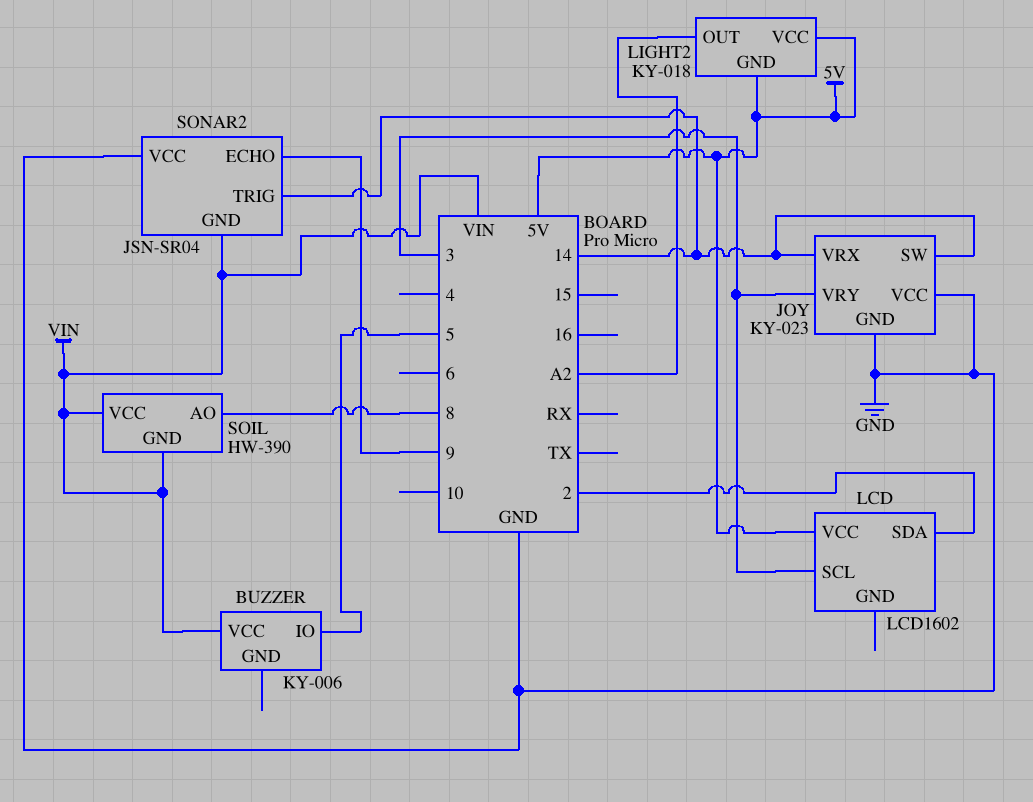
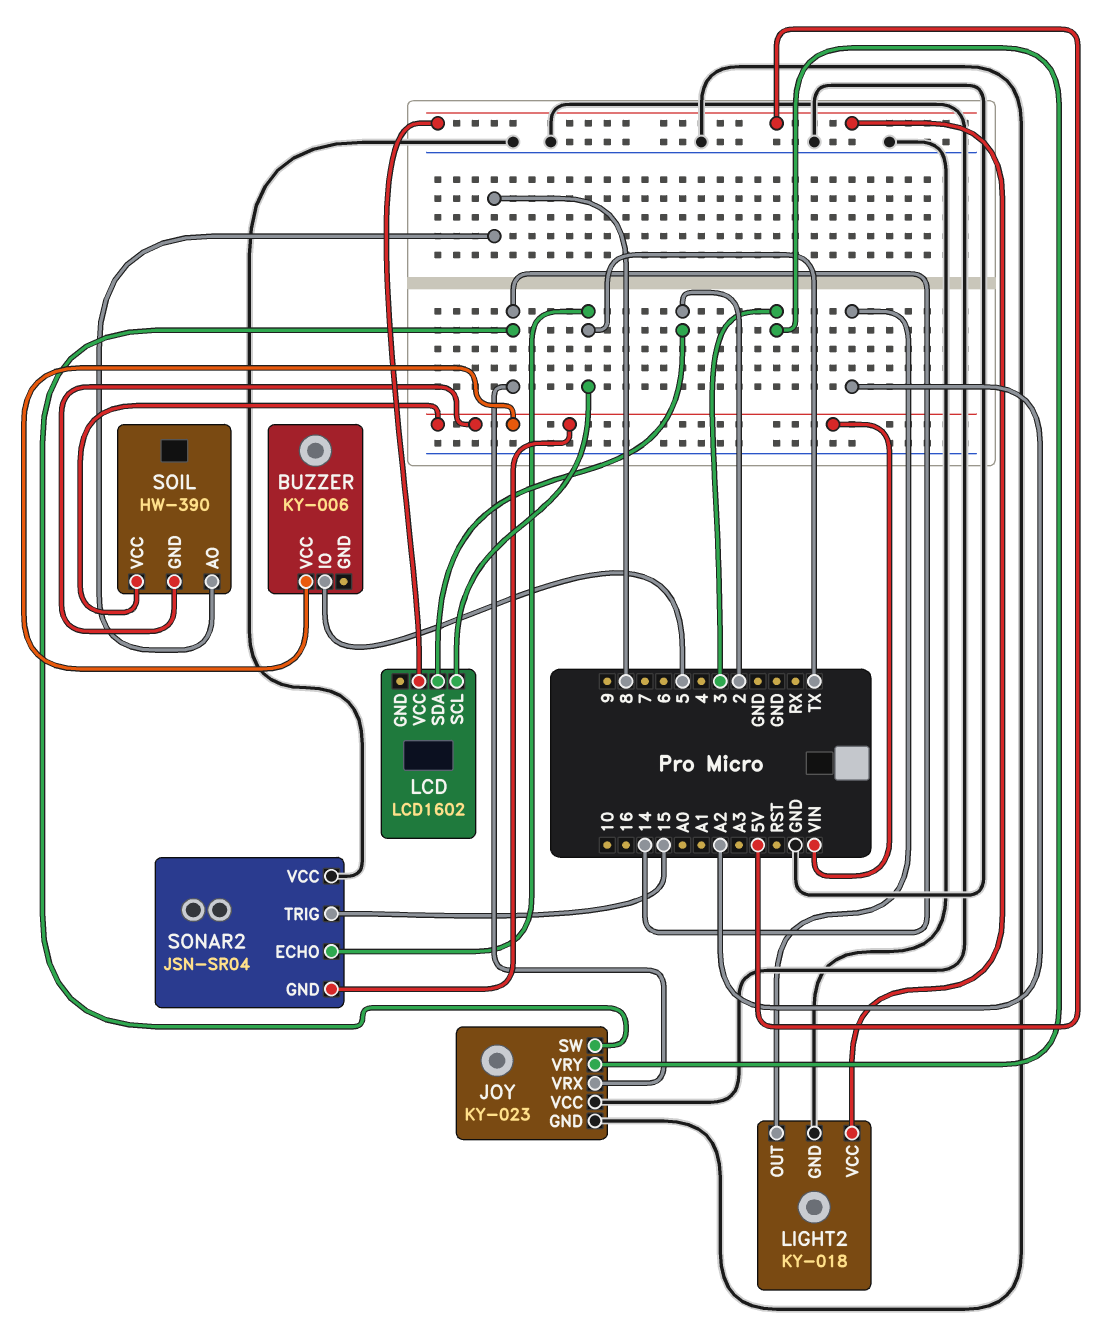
LCD pin SCL: 3 -> TX
LIGHT2 pin GND: 5V -> GND
SONAR2 pin ECHO: 9 -> TX
SONAR2 pin TRIG: 14 -> 15

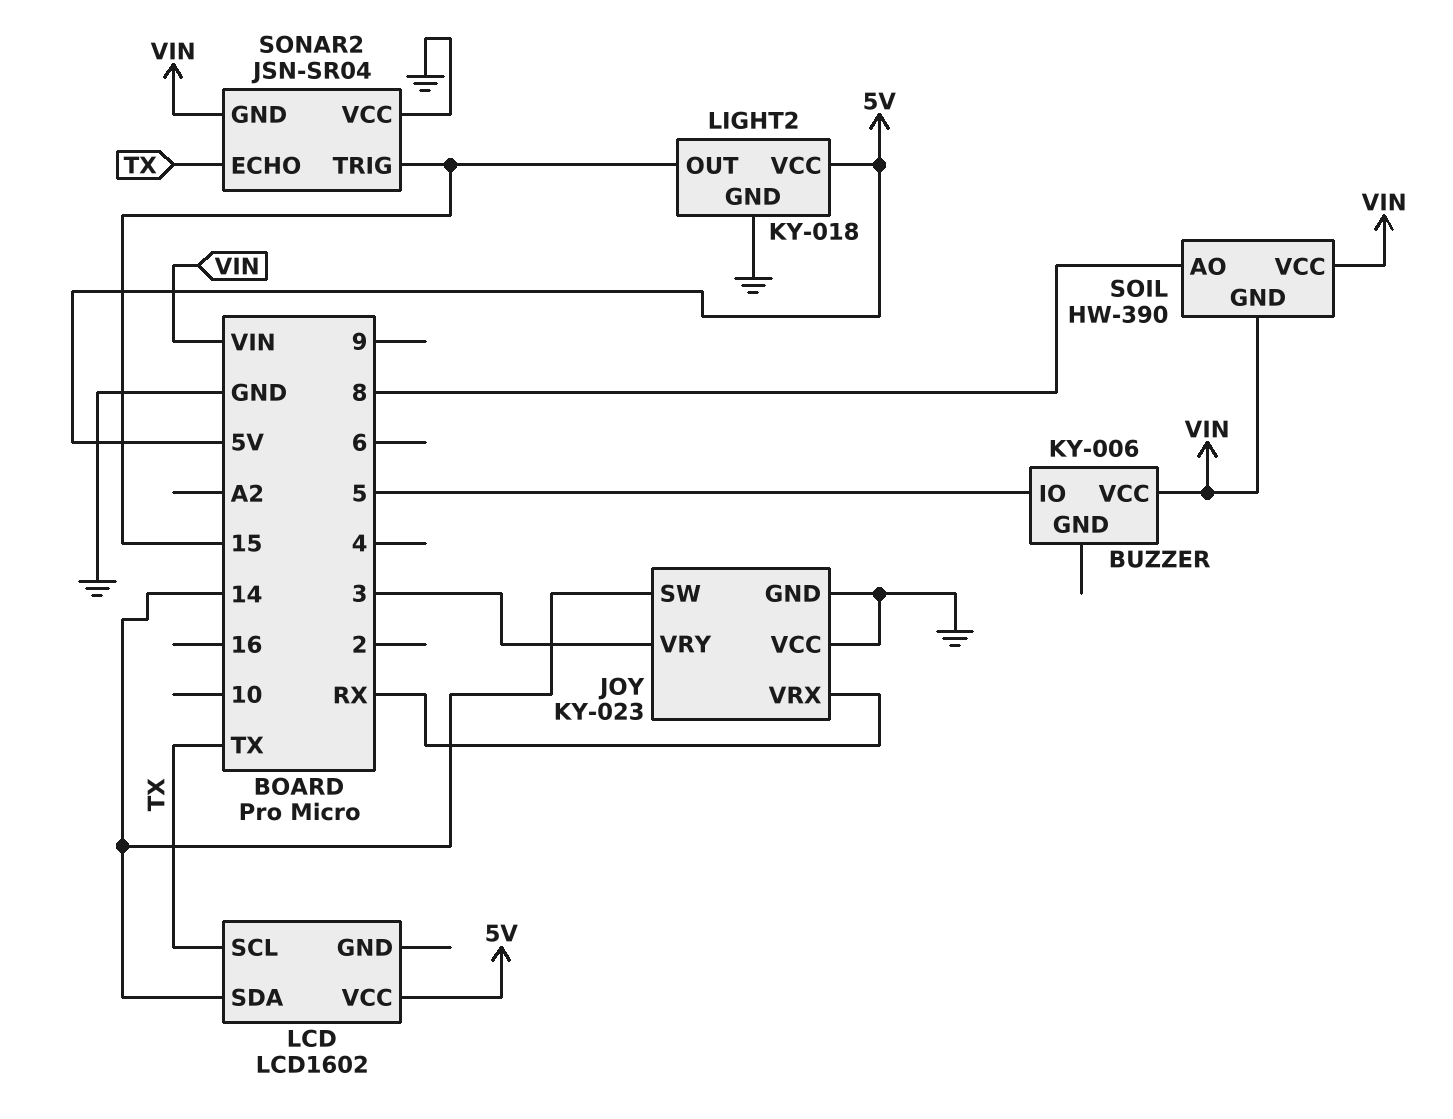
JOY pin VRX: 14 -> RX
LCD pin SDA: 2 -> 14
LIGHT2 pin OUT: A2 -> 15

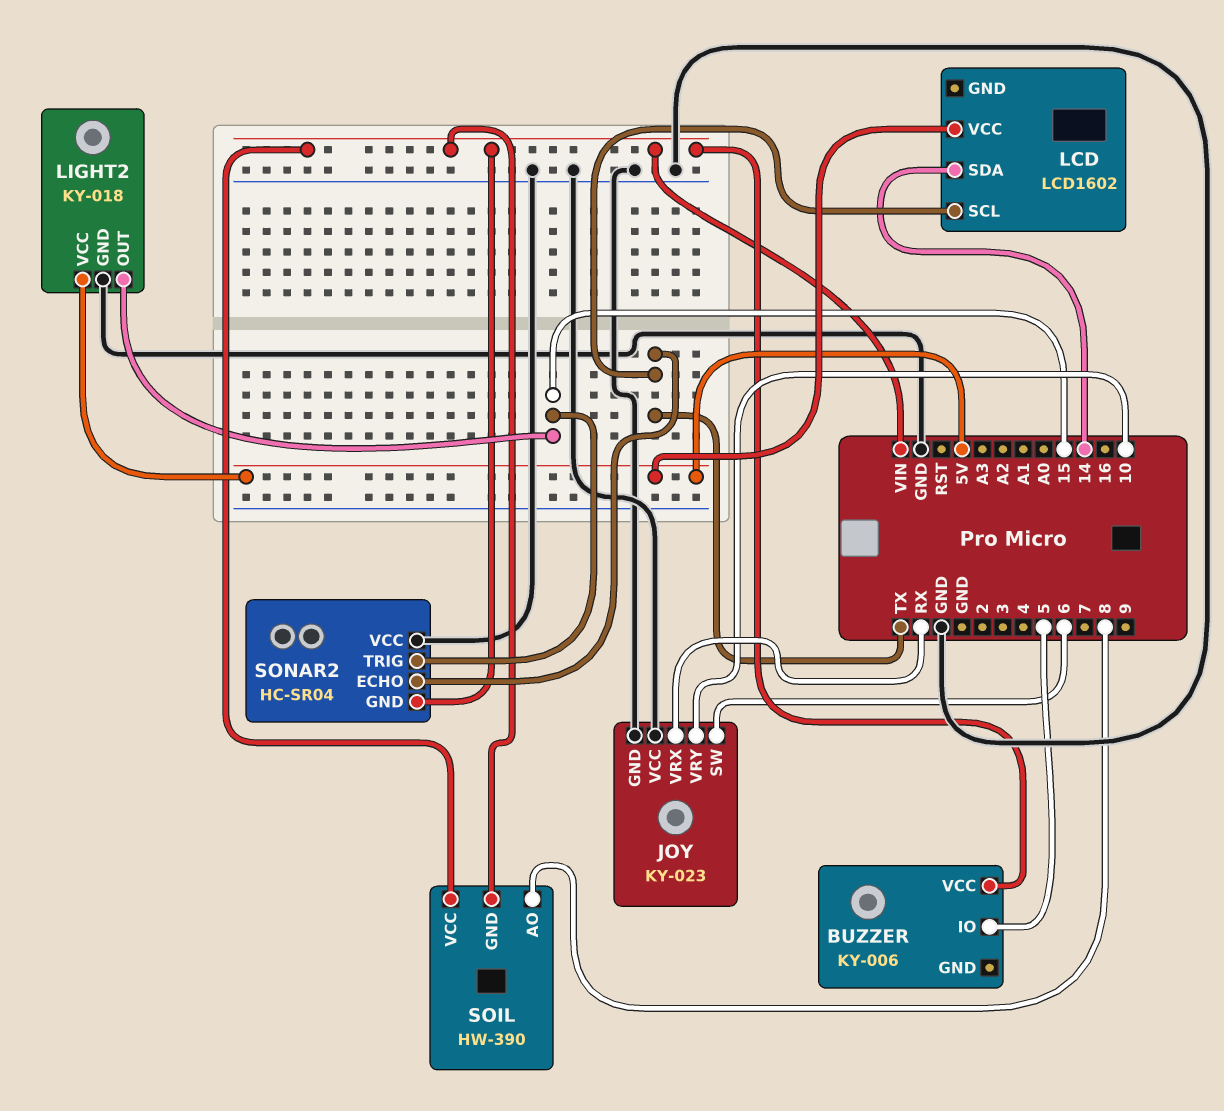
JOY pin SW: 14 -> 6
JOY pin VRY: 3 -> 10
SONAR2: JSN-SR04 -> HC-SR04

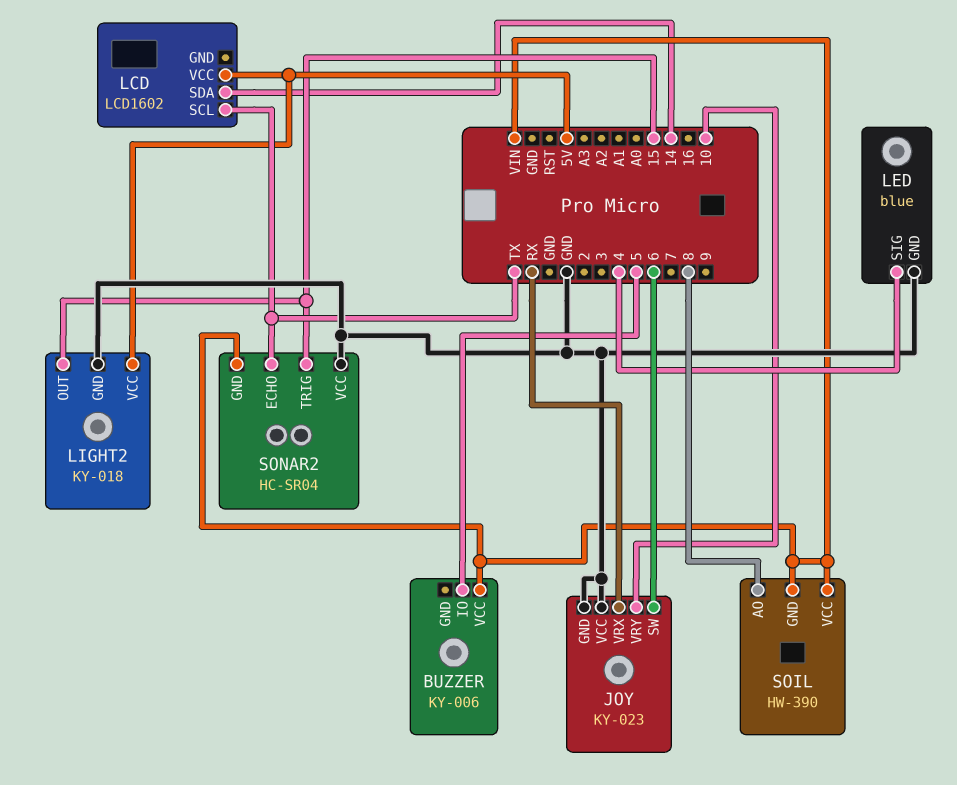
LED: none -> blue
LED pin GND: none -> GND
LED pin SIG: none -> 4

